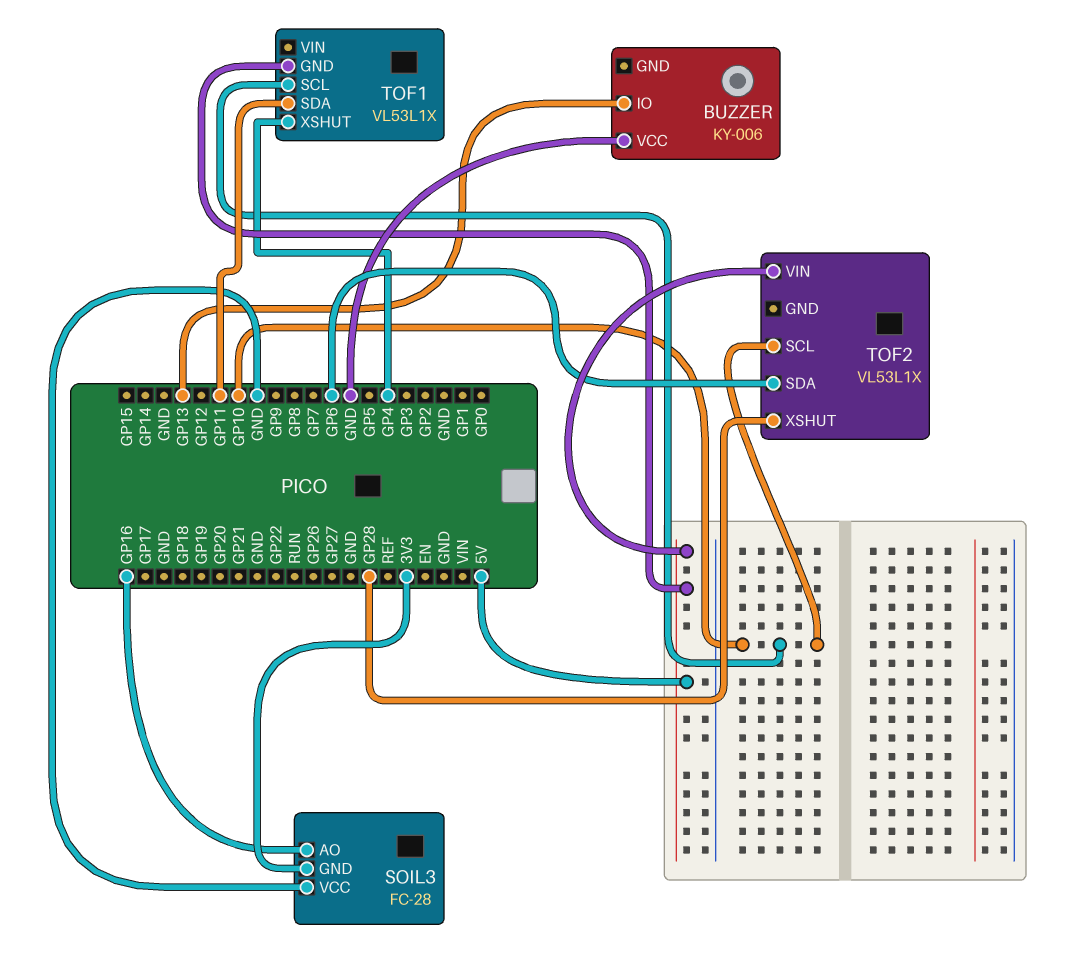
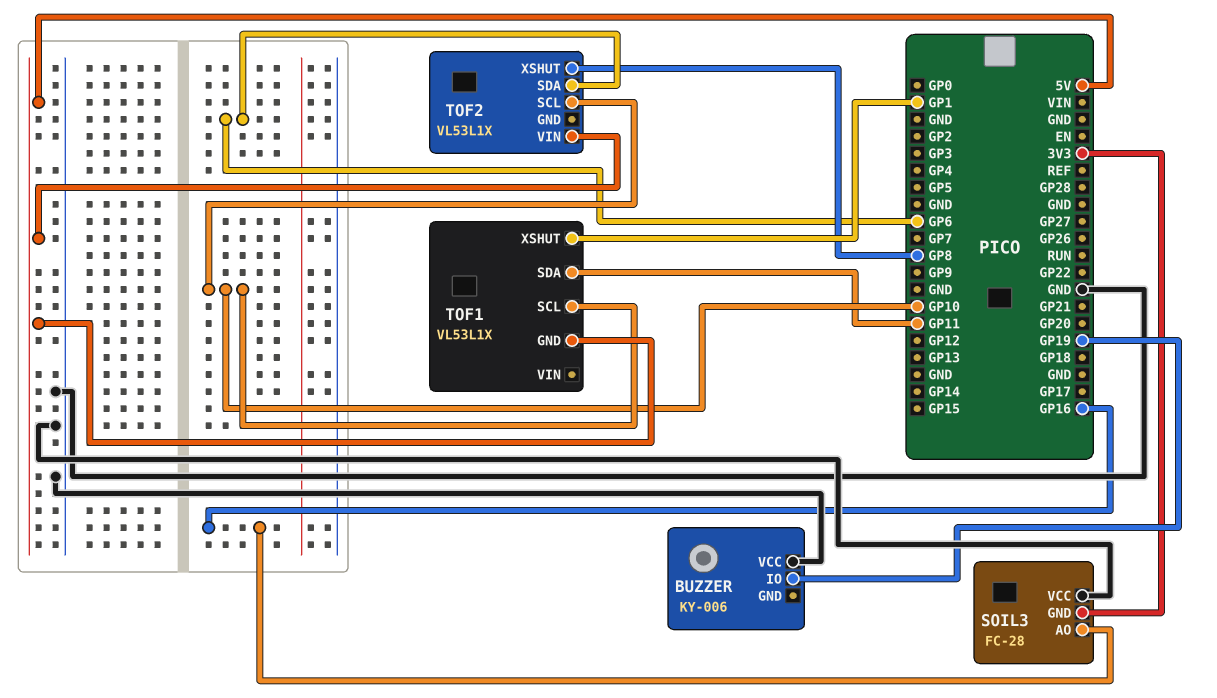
BUZZER pin IO: GP13 -> GP19
TOF1 pin XSHUT: GP4 -> GP1
TOF2 pin XSHUT: GP28 -> GP8

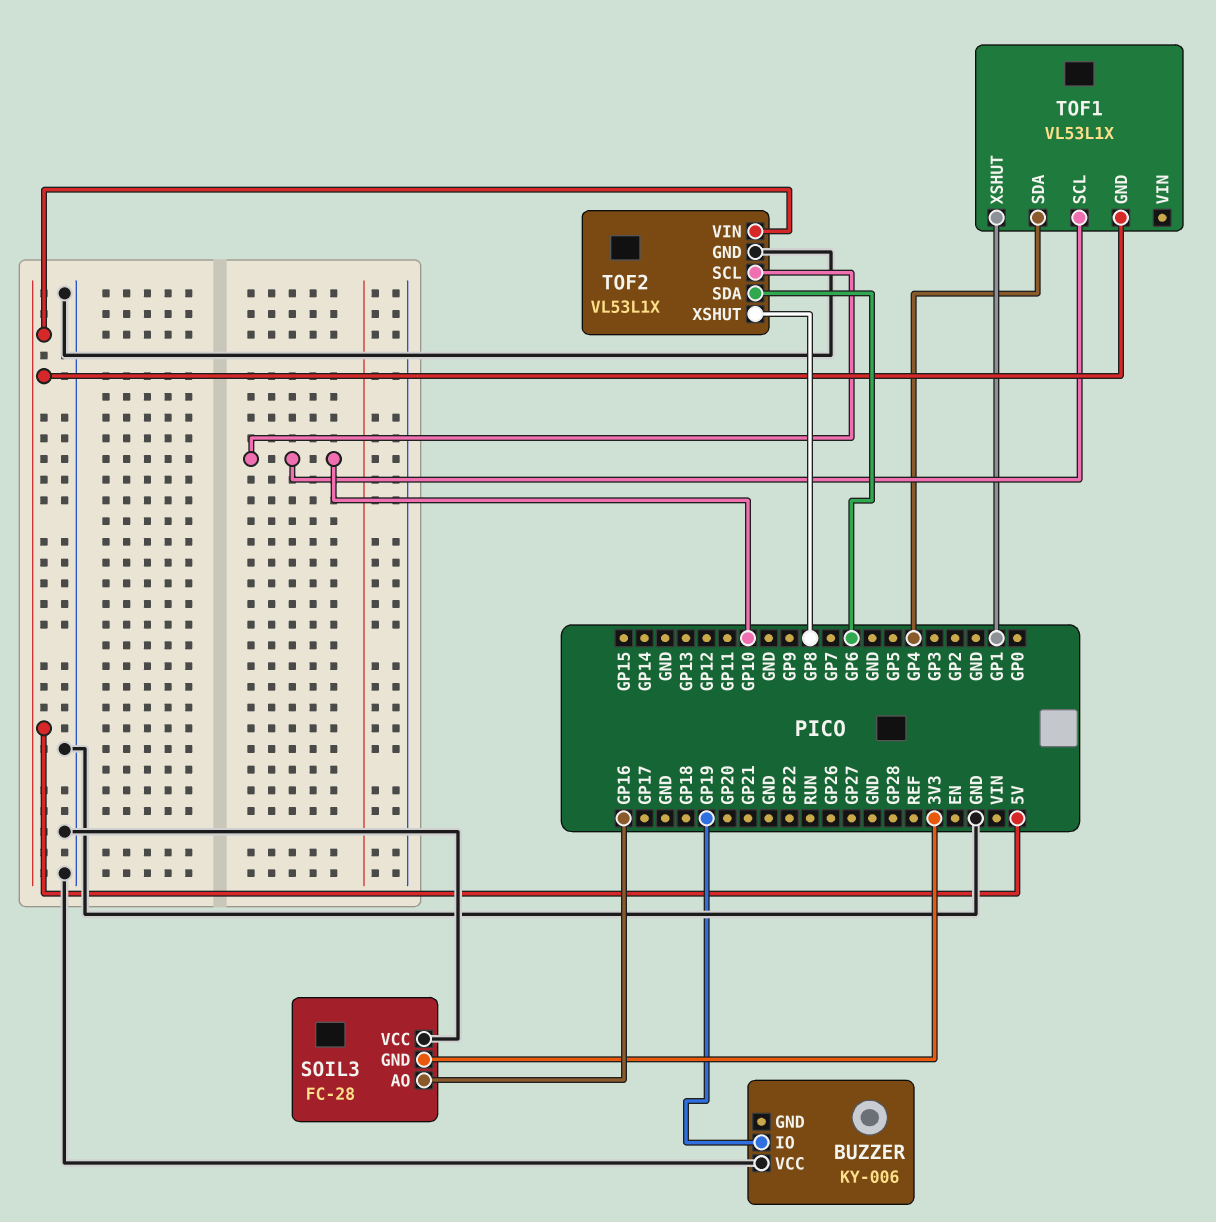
TOF1 pin SDA: GP11 -> GP4
TOF2 pin GND: none -> GND

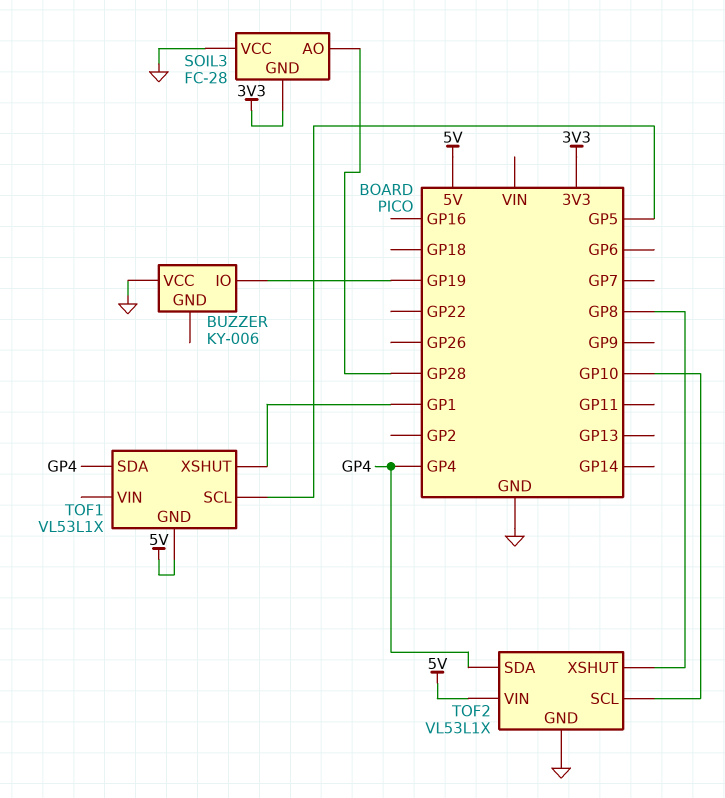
SOIL3 pin AO: GP16 -> GP28
TOF1 pin SCL: GP10 -> GP5
TOF2 pin SDA: GP6 -> GP4

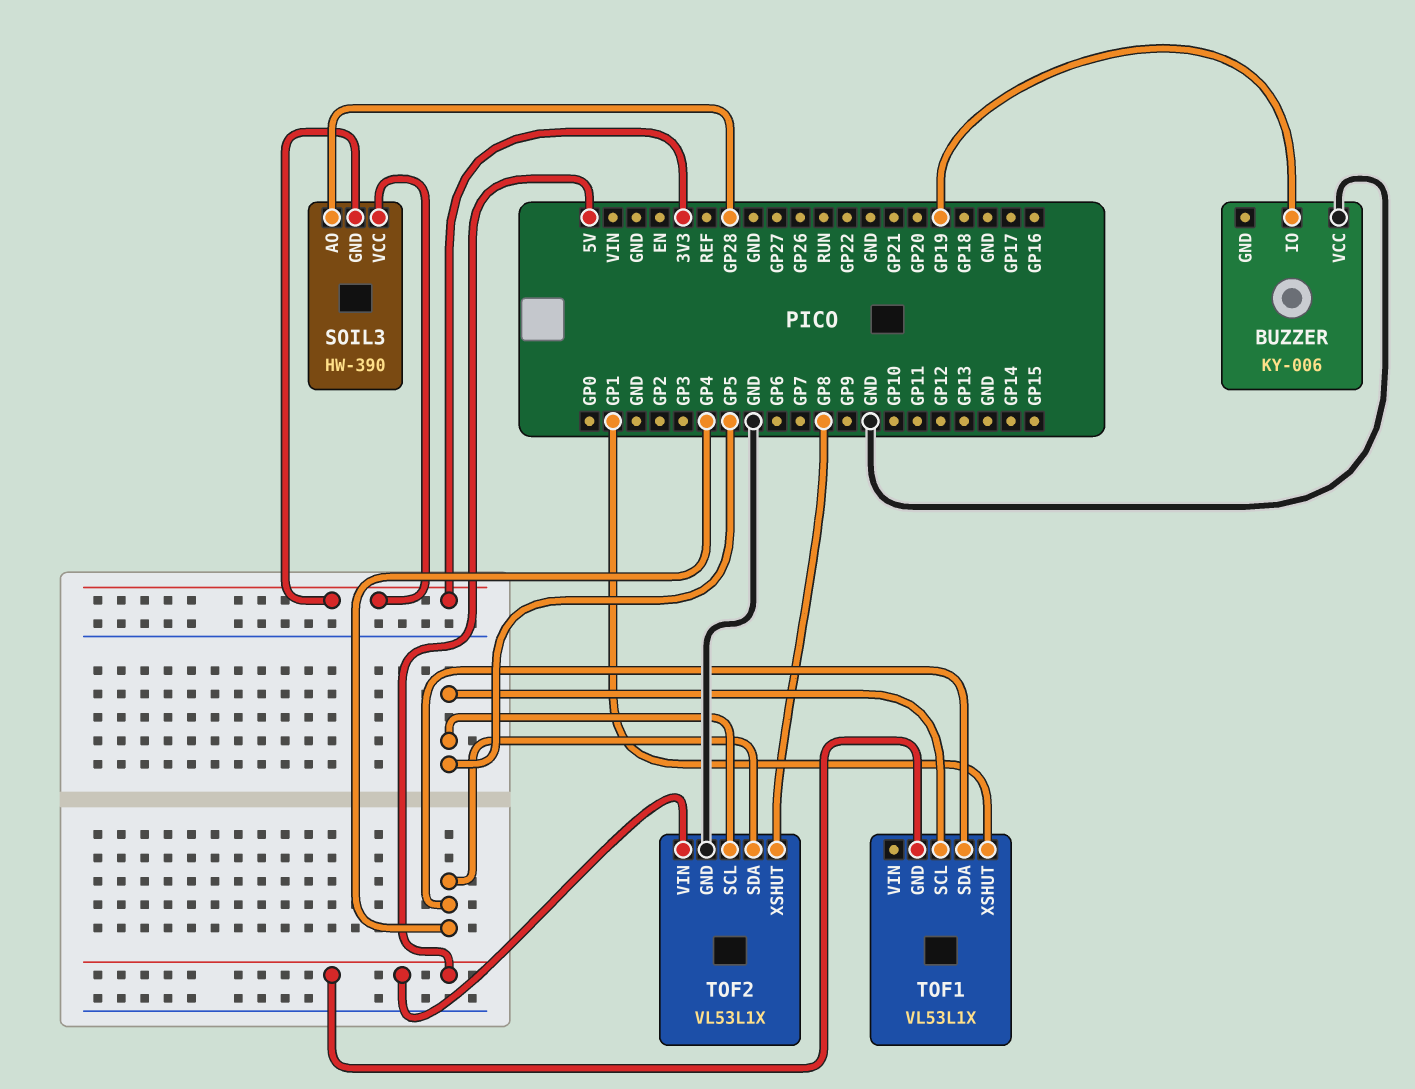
SOIL3: FC-28 -> HW-390
SOIL3 pin VCC: GND -> 3V3
TOF2 pin SCL: GP10 -> GP5

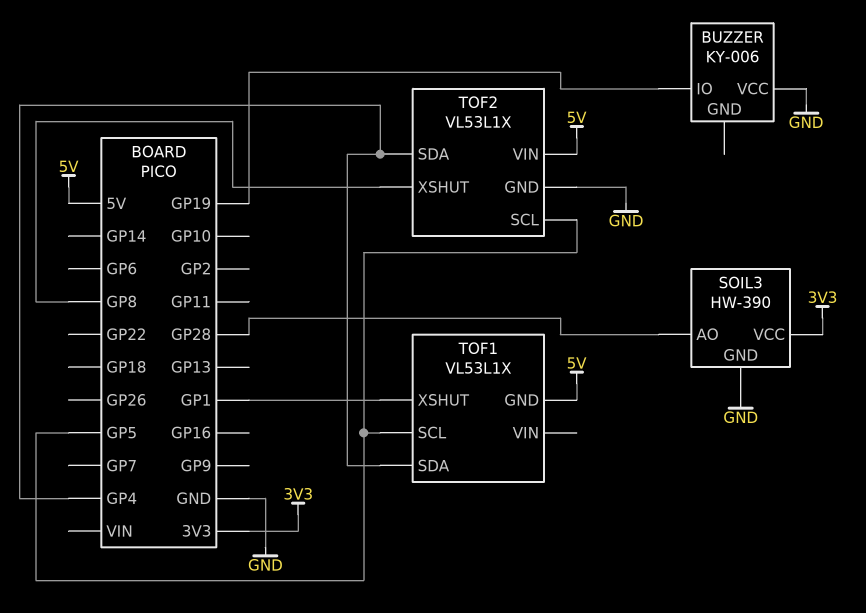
SOIL3 pin GND: 3V3 -> GND

